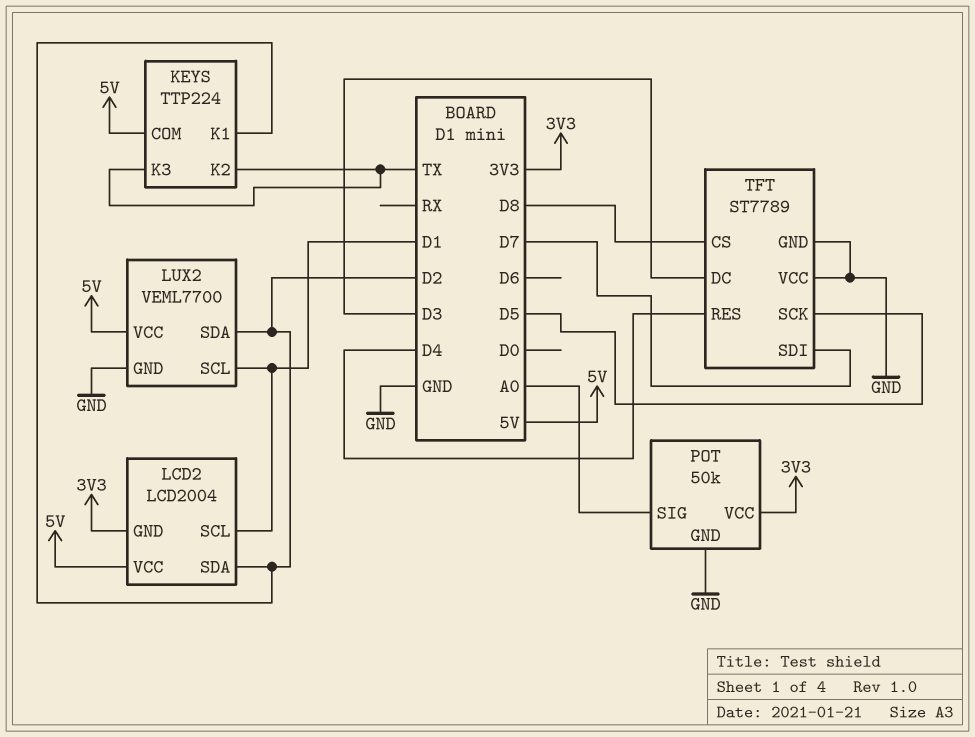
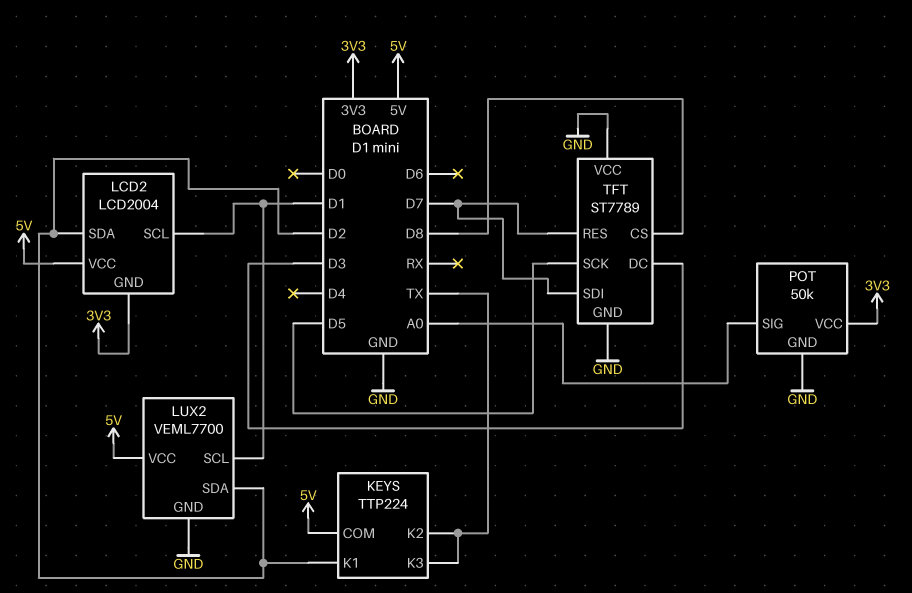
TFT pin RES: D4 -> D7

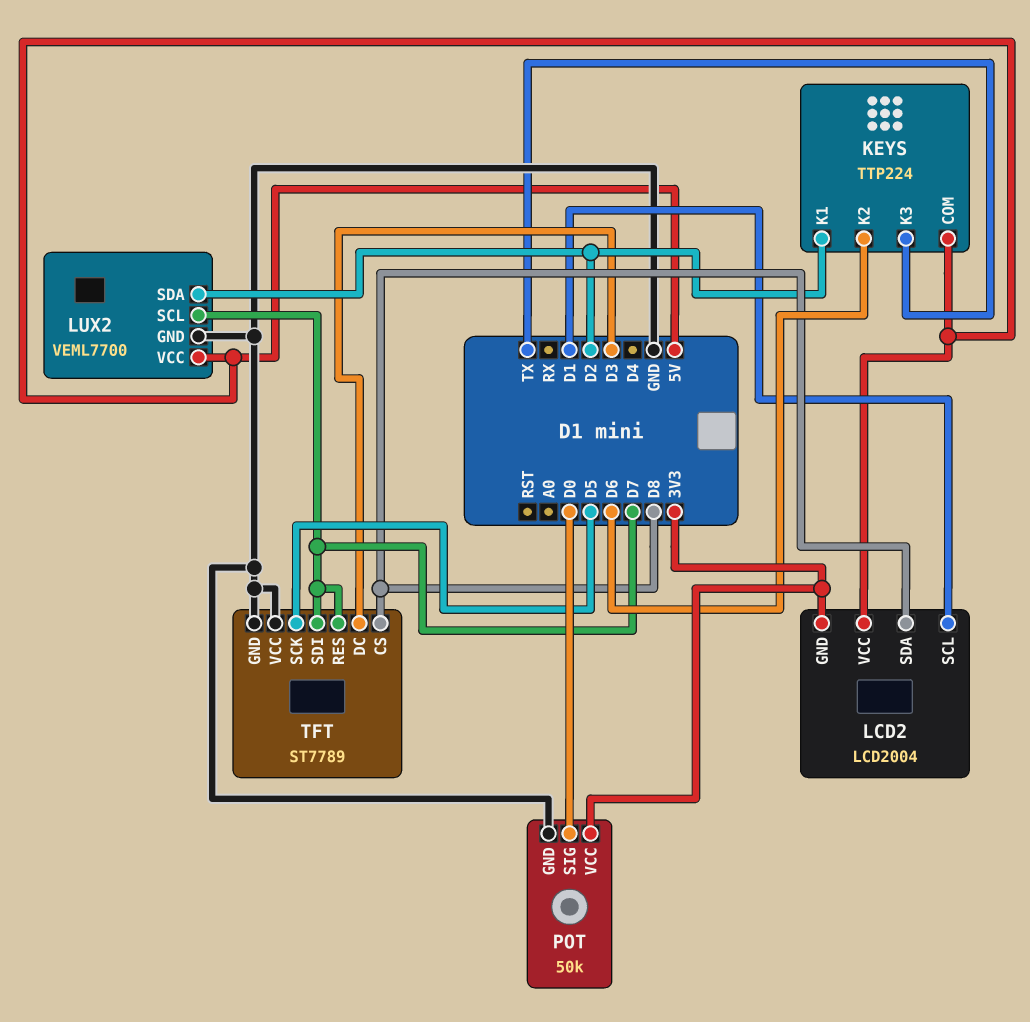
KEYS pin K2: TX -> D6
LCD2 pin SDA: D2 -> D8
LUX2 pin SCL: D1 -> D7
POT pin SIG: A0 -> D0

